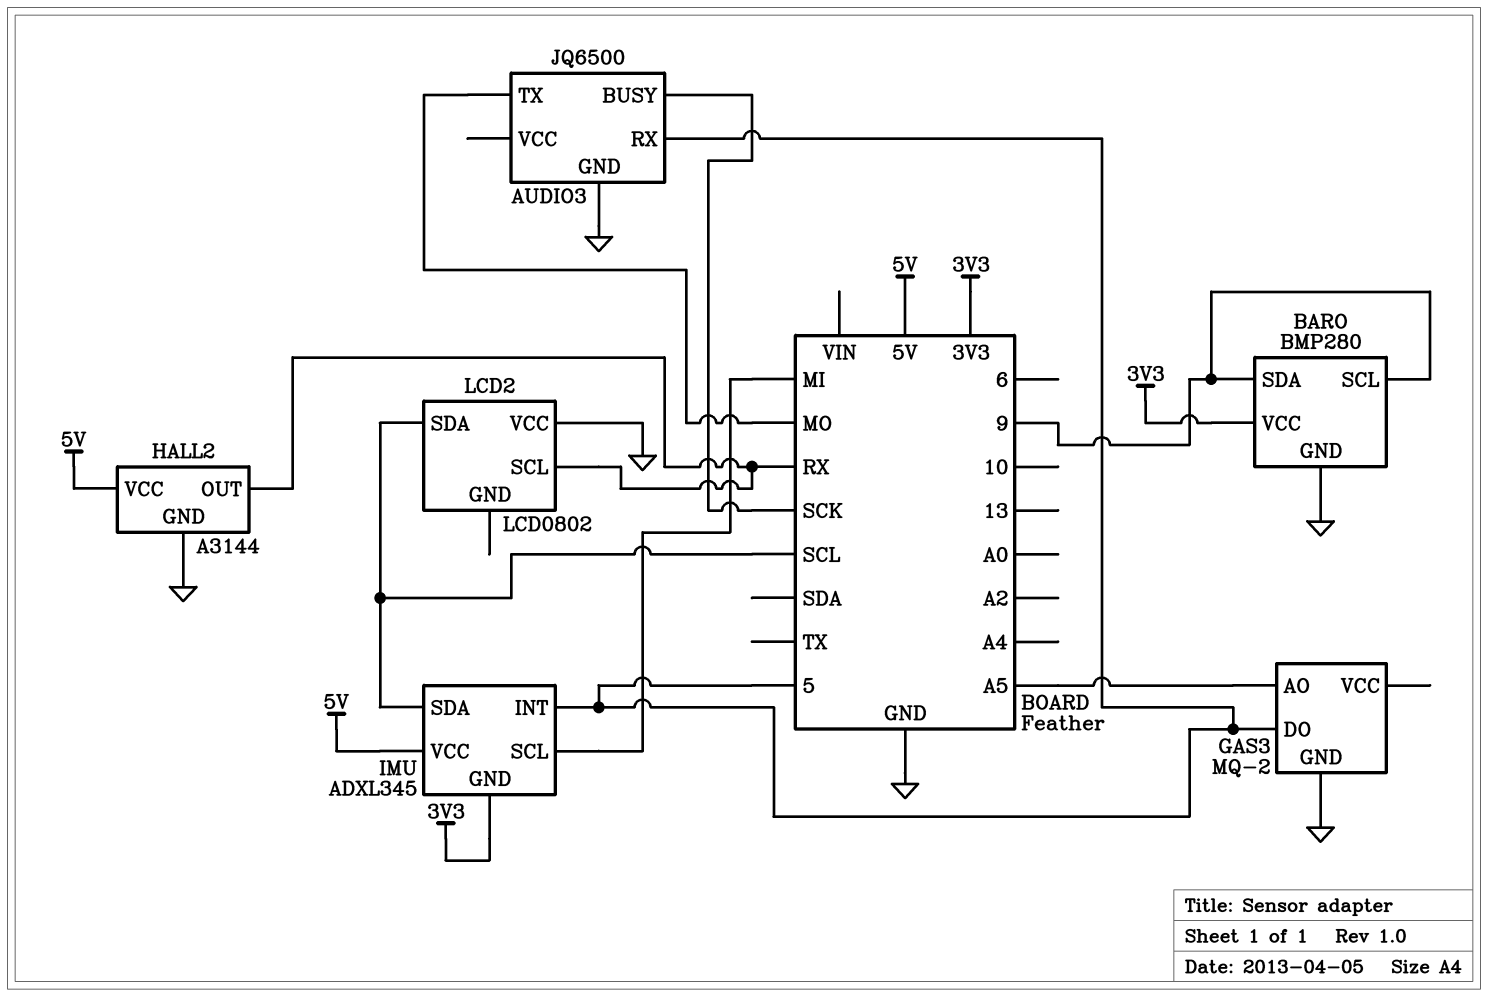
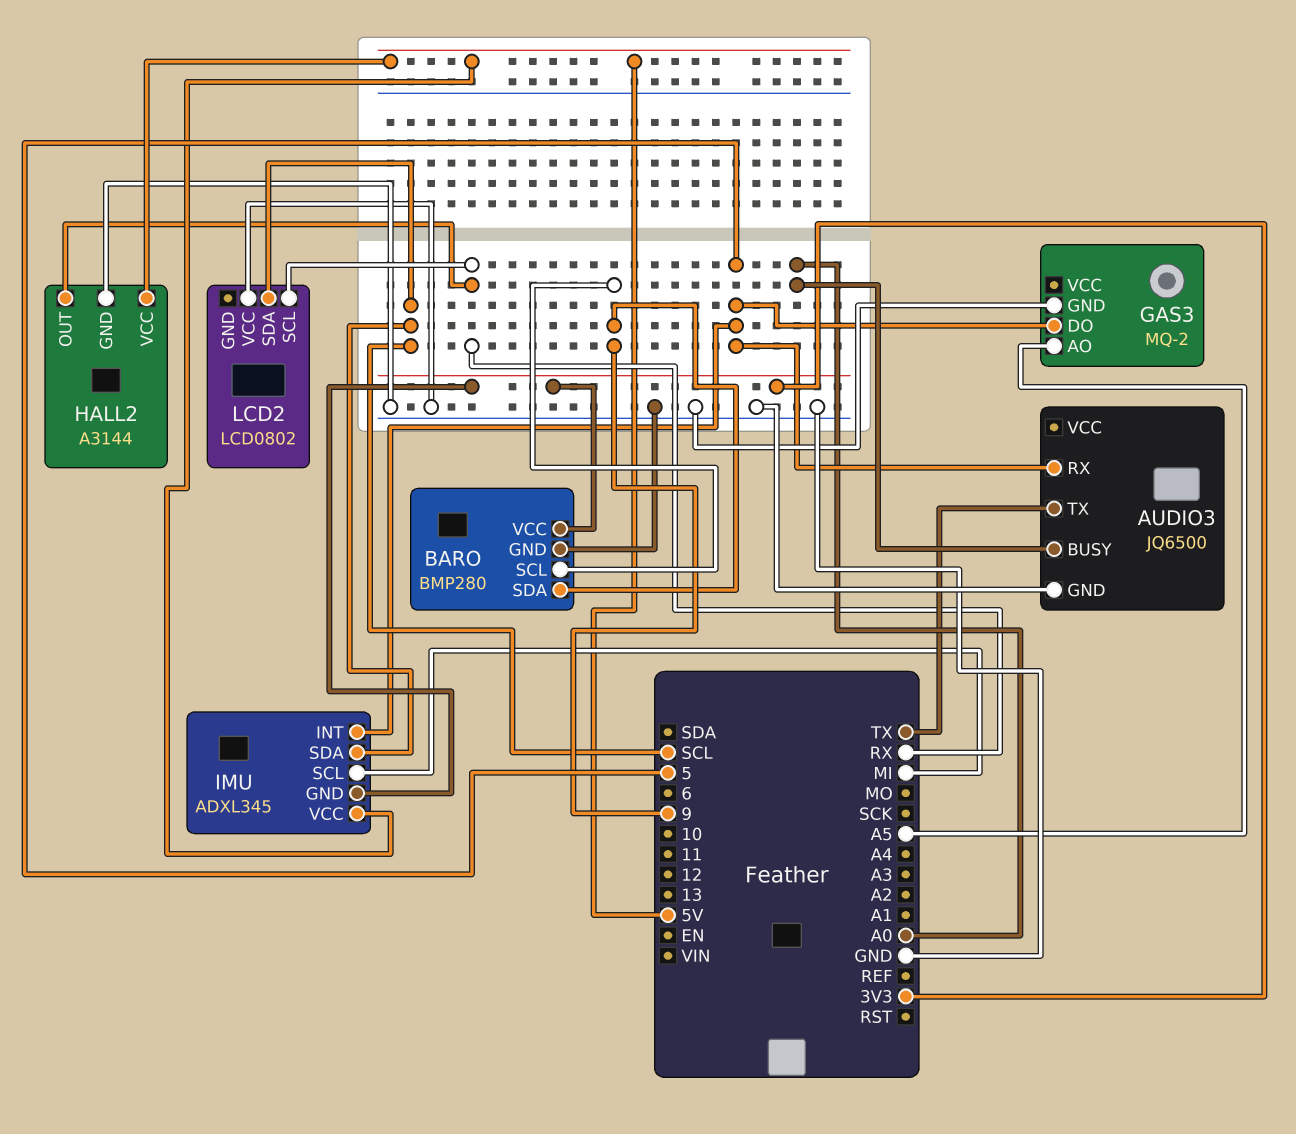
AUDIO3 pin BUSY: SCK -> A0
AUDIO3 pin TX: MO -> TX

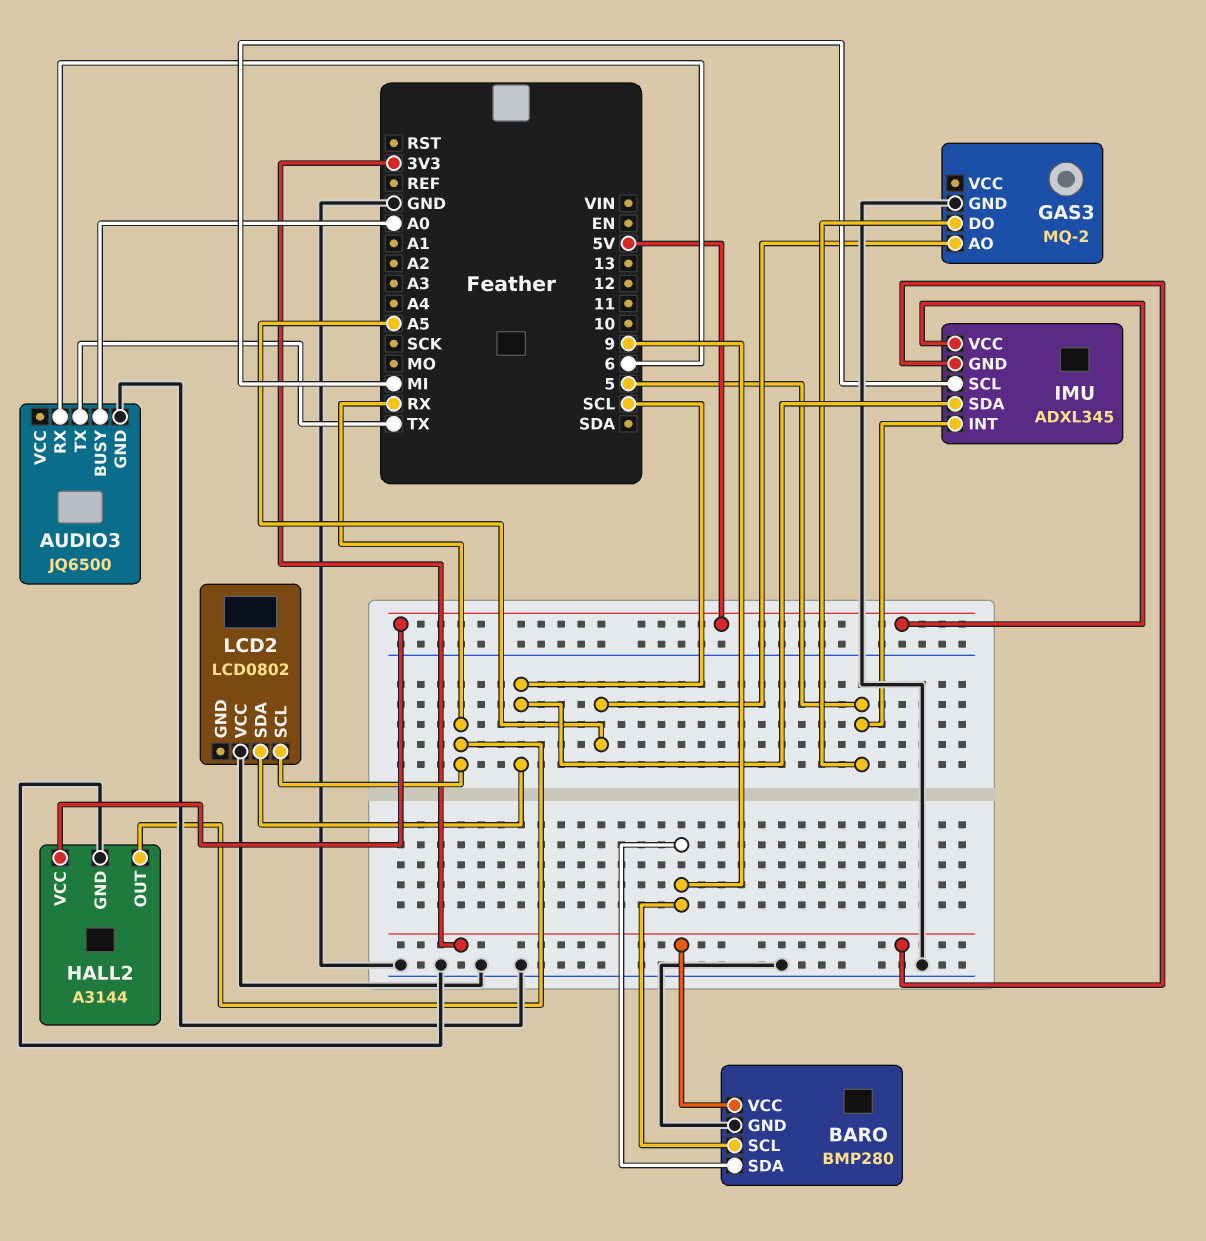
AUDIO3 pin RX: 5 -> 6

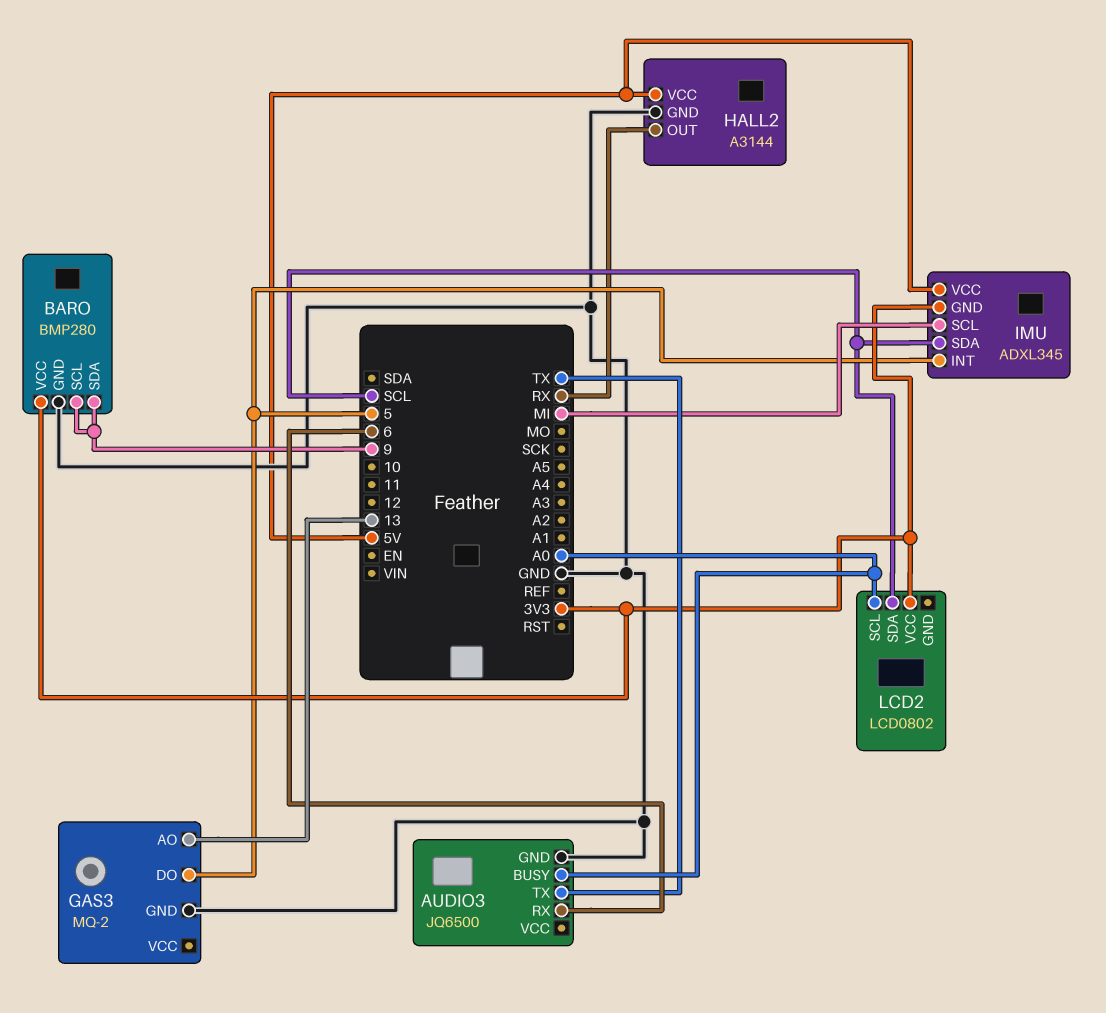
GAS3 pin AO: A5 -> 13
LCD2 pin SCL: RX -> A0
LCD2 pin VCC: GND -> 3V3

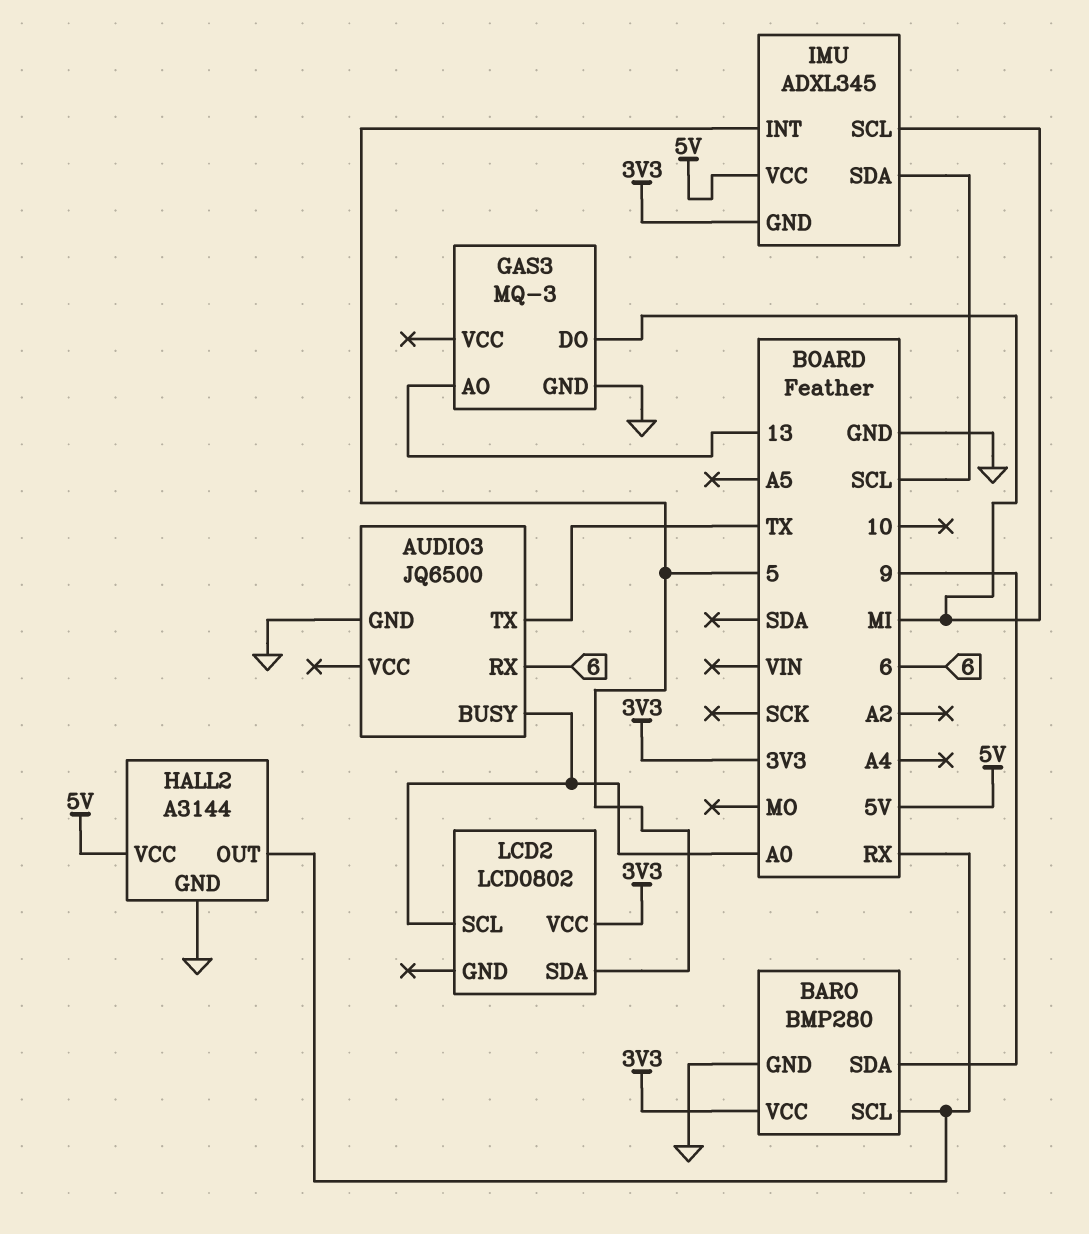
BARO pin SCL: 9 -> RX
GAS3: MQ-2 -> MQ-3
GAS3 pin DO: 5 -> MI
LCD2 pin SDA: SCL -> 5

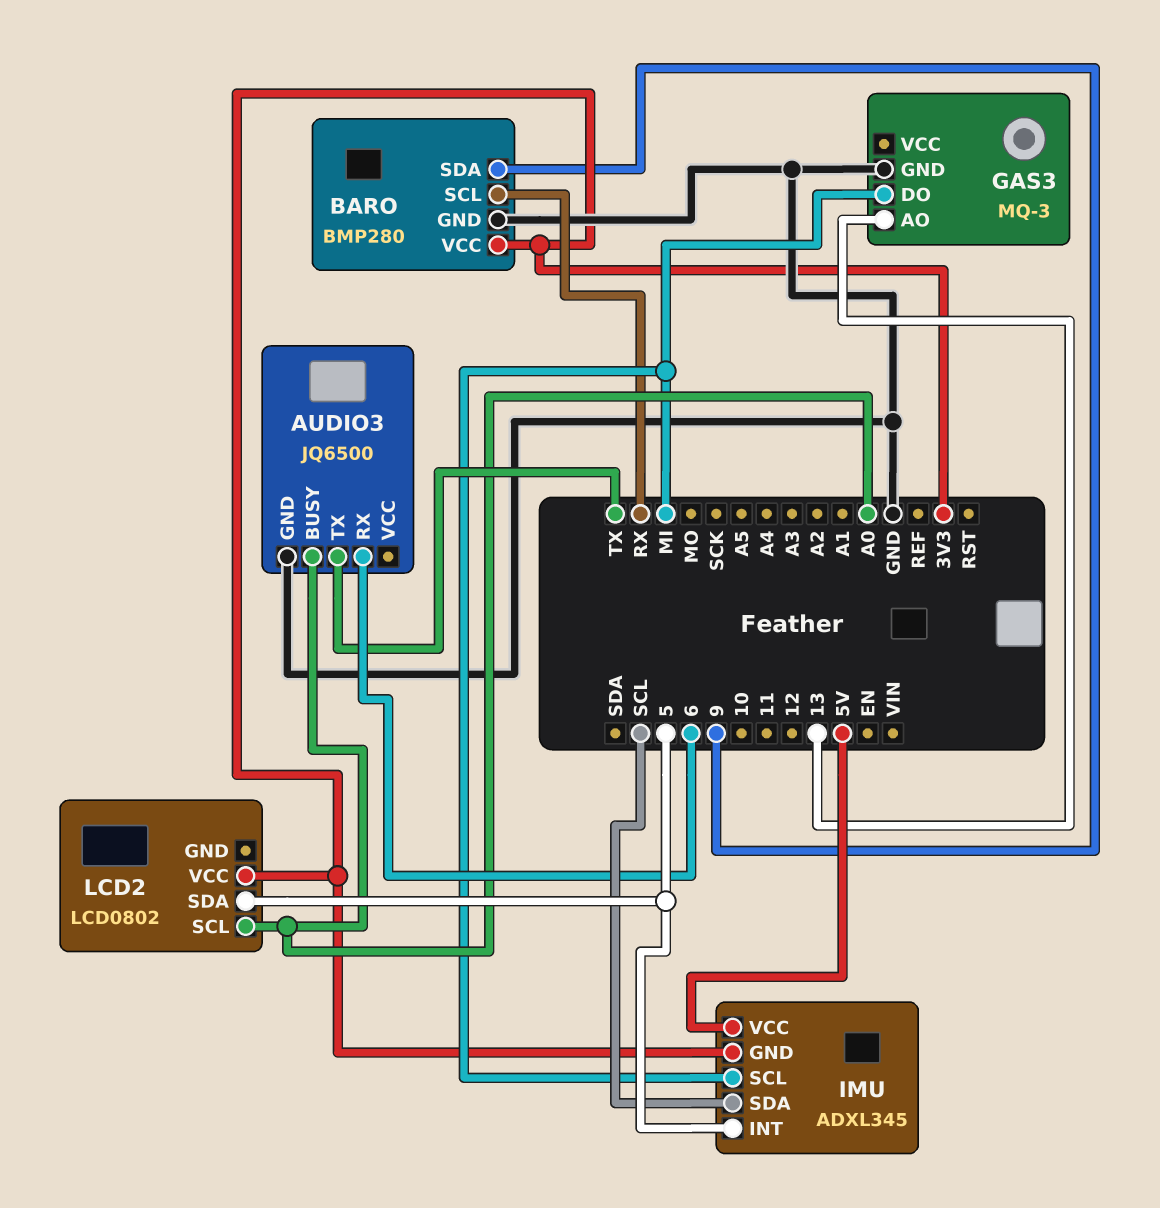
HALL2: A3144 -> none
HALL2 pin GND: GND -> none
HALL2 pin OUT: RX -> none
HALL2 pin VCC: 5V -> none

